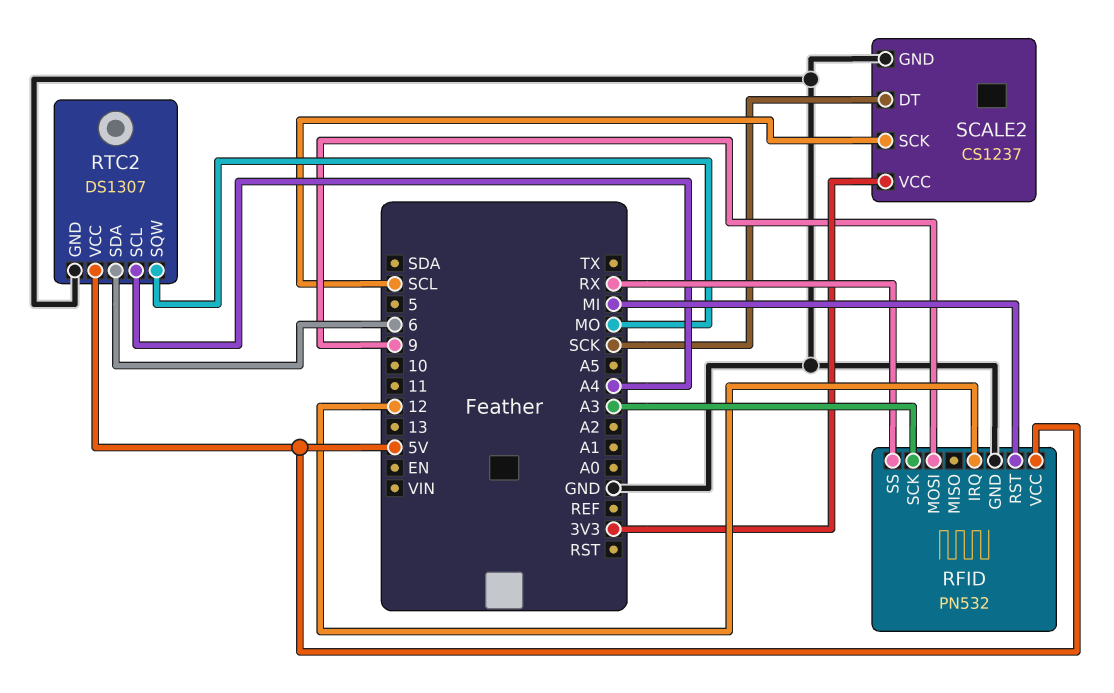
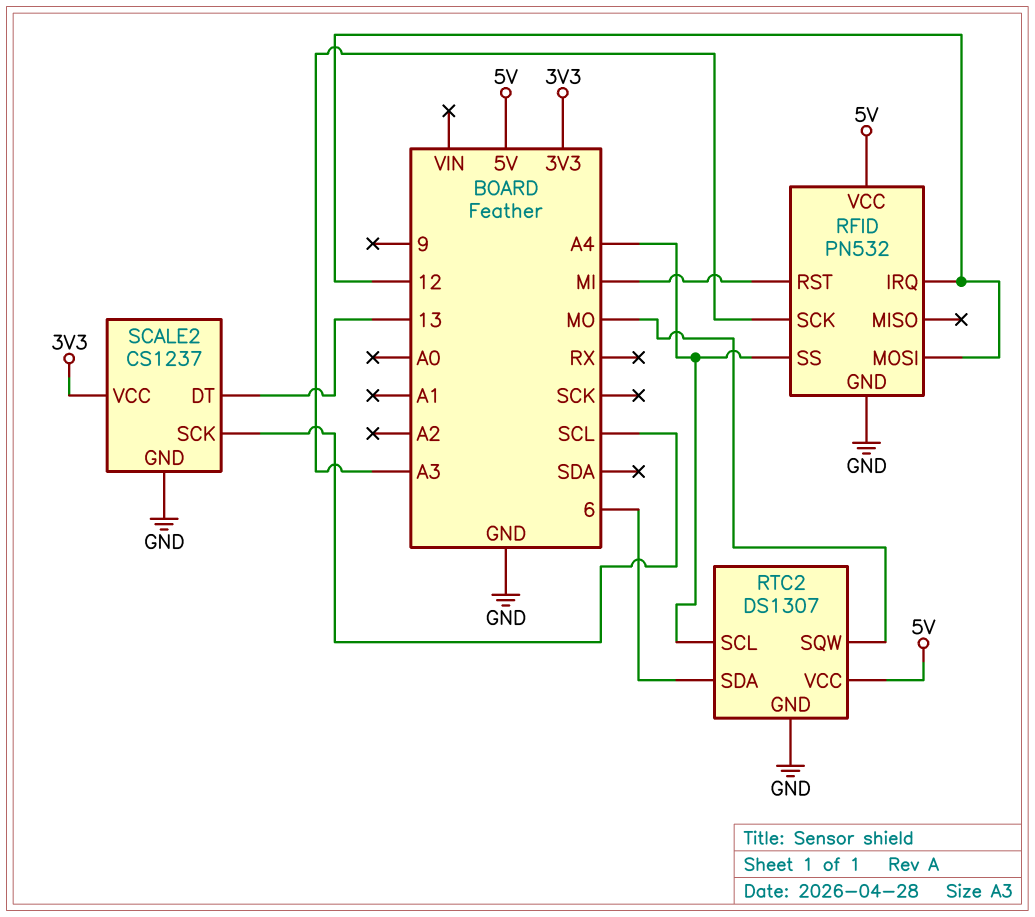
RFID pin MOSI: 9 -> 12
RFID pin SS: RX -> A4
SCALE2 pin DT: SCK -> 13

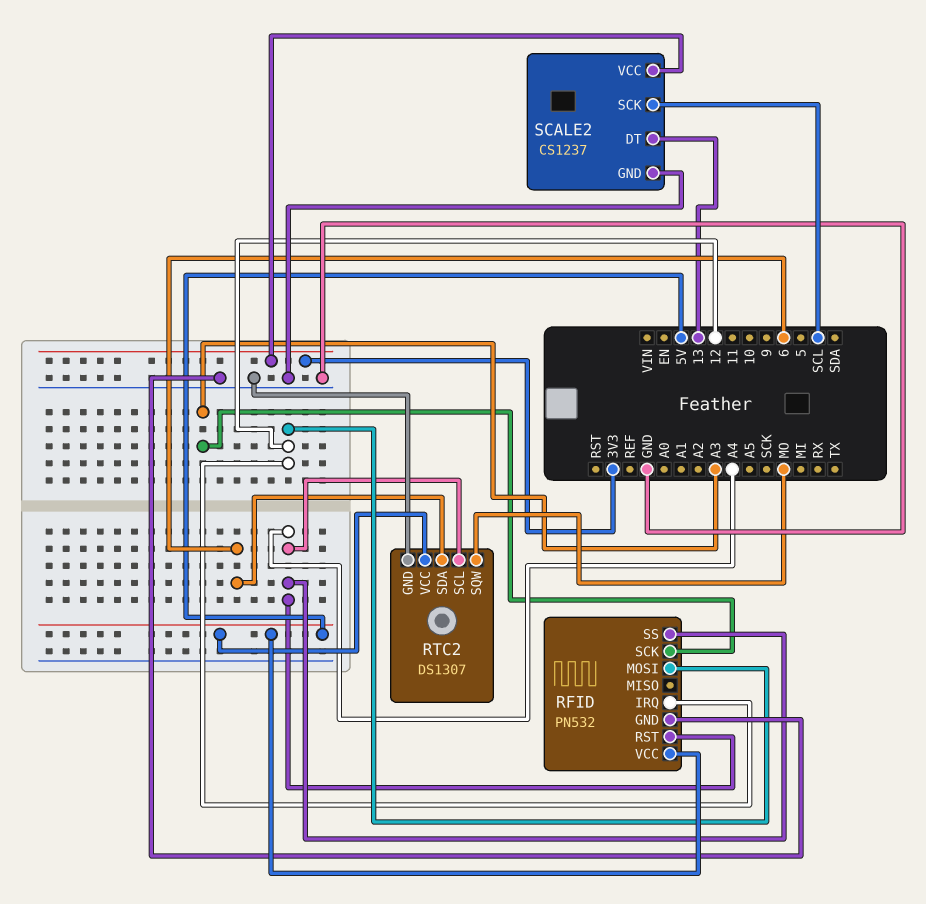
RFID pin RST: MI -> A4

